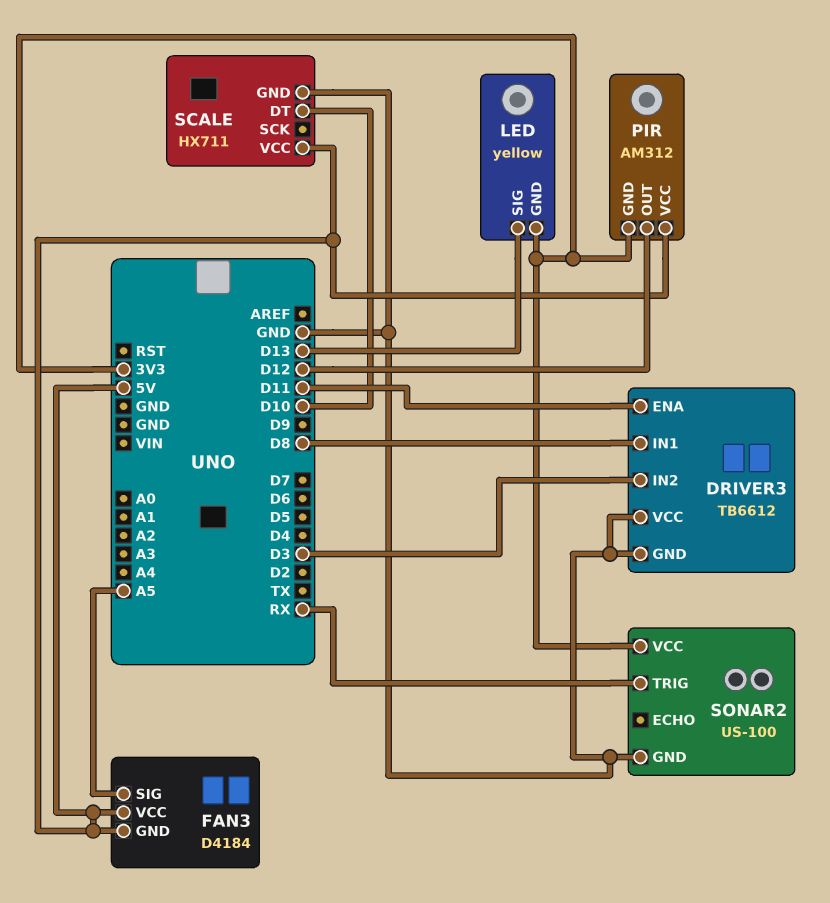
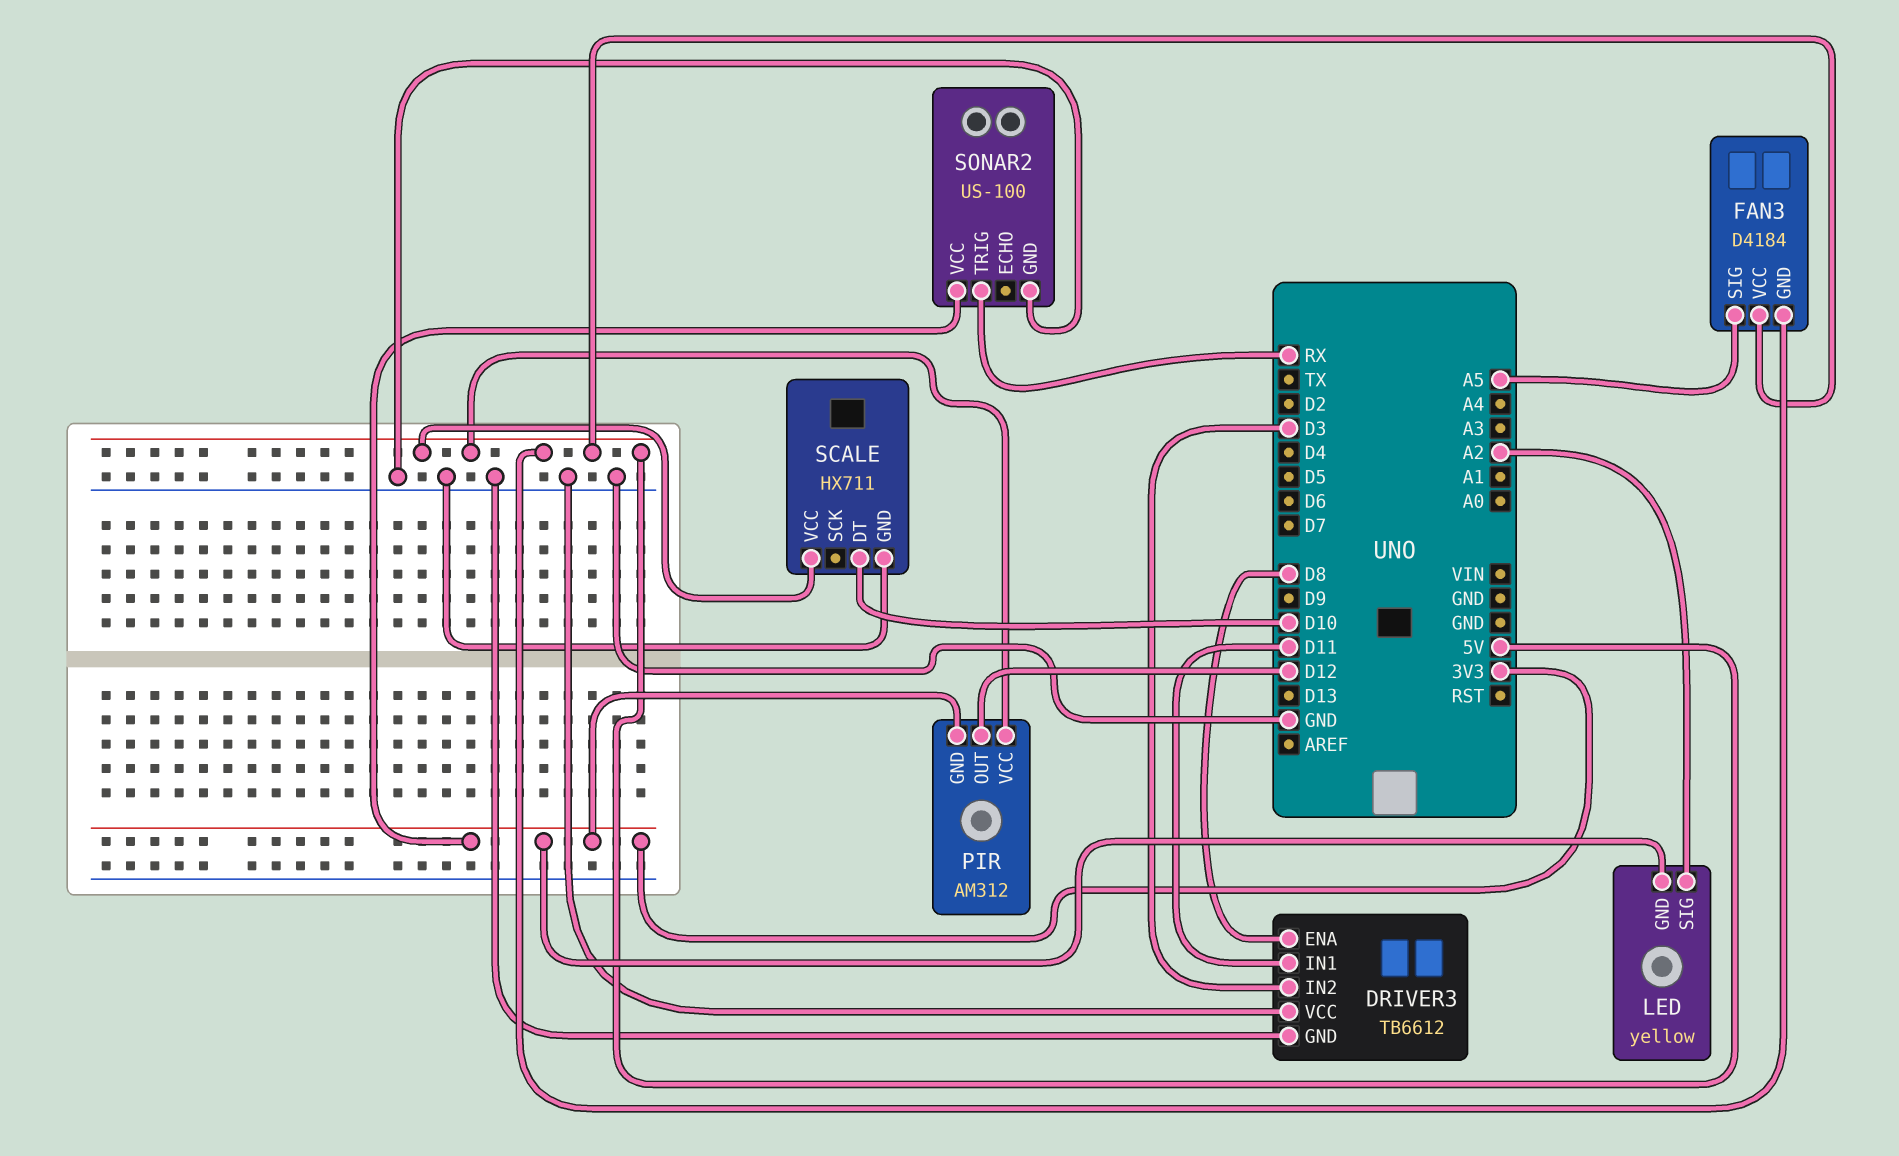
DRIVER3 pin ENA: D11 -> D8
DRIVER3 pin IN1: D8 -> D11
LED pin SIG: D13 -> A2

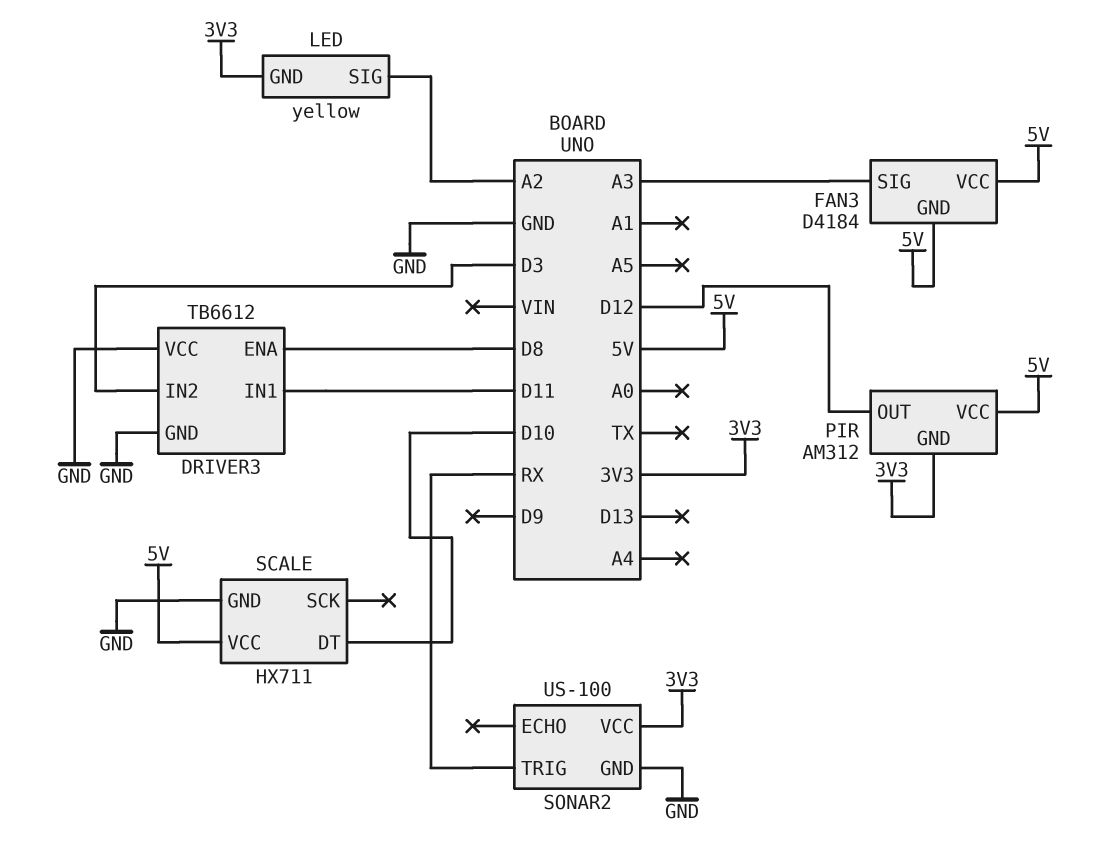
FAN3 pin SIG: A5 -> A3

